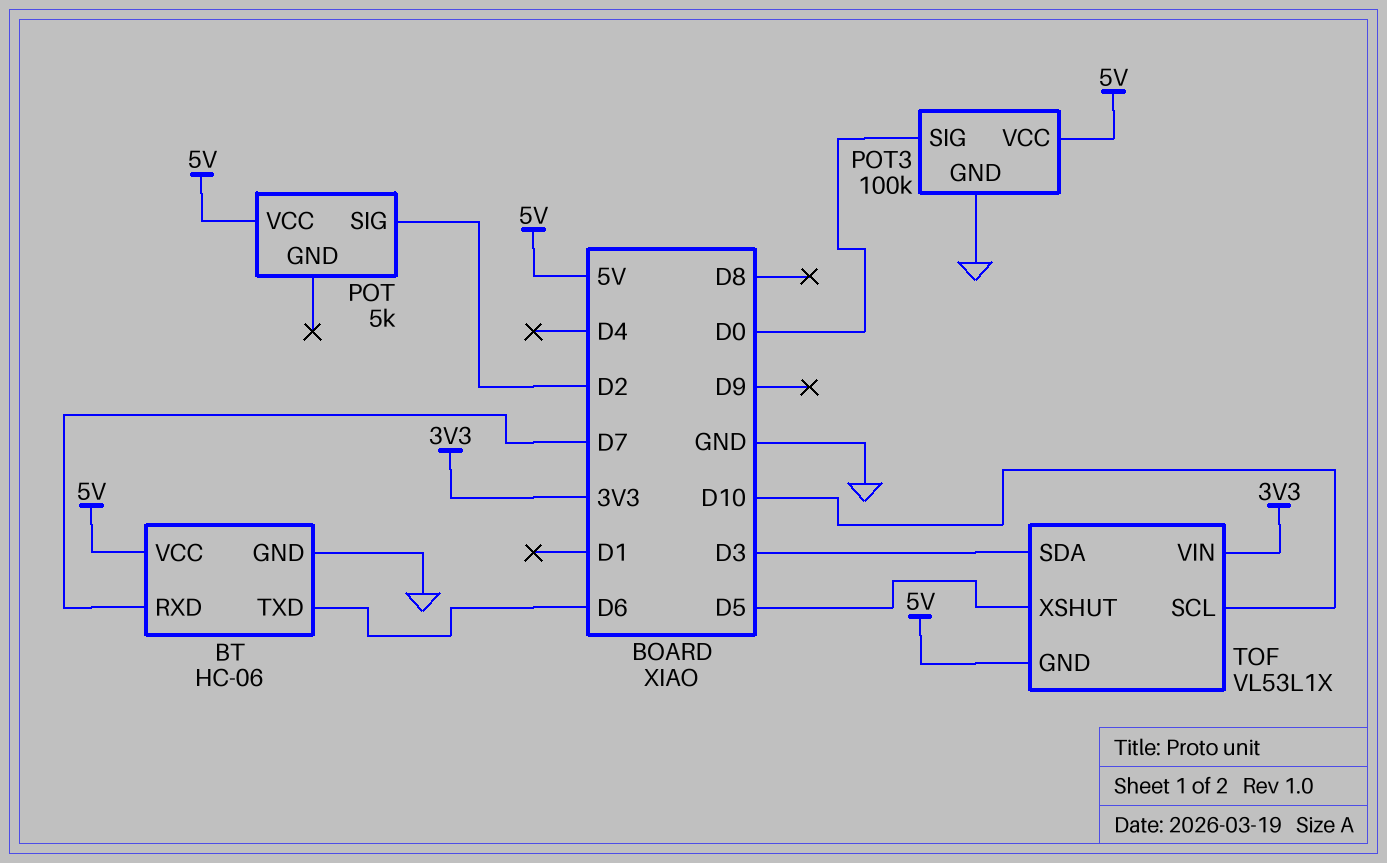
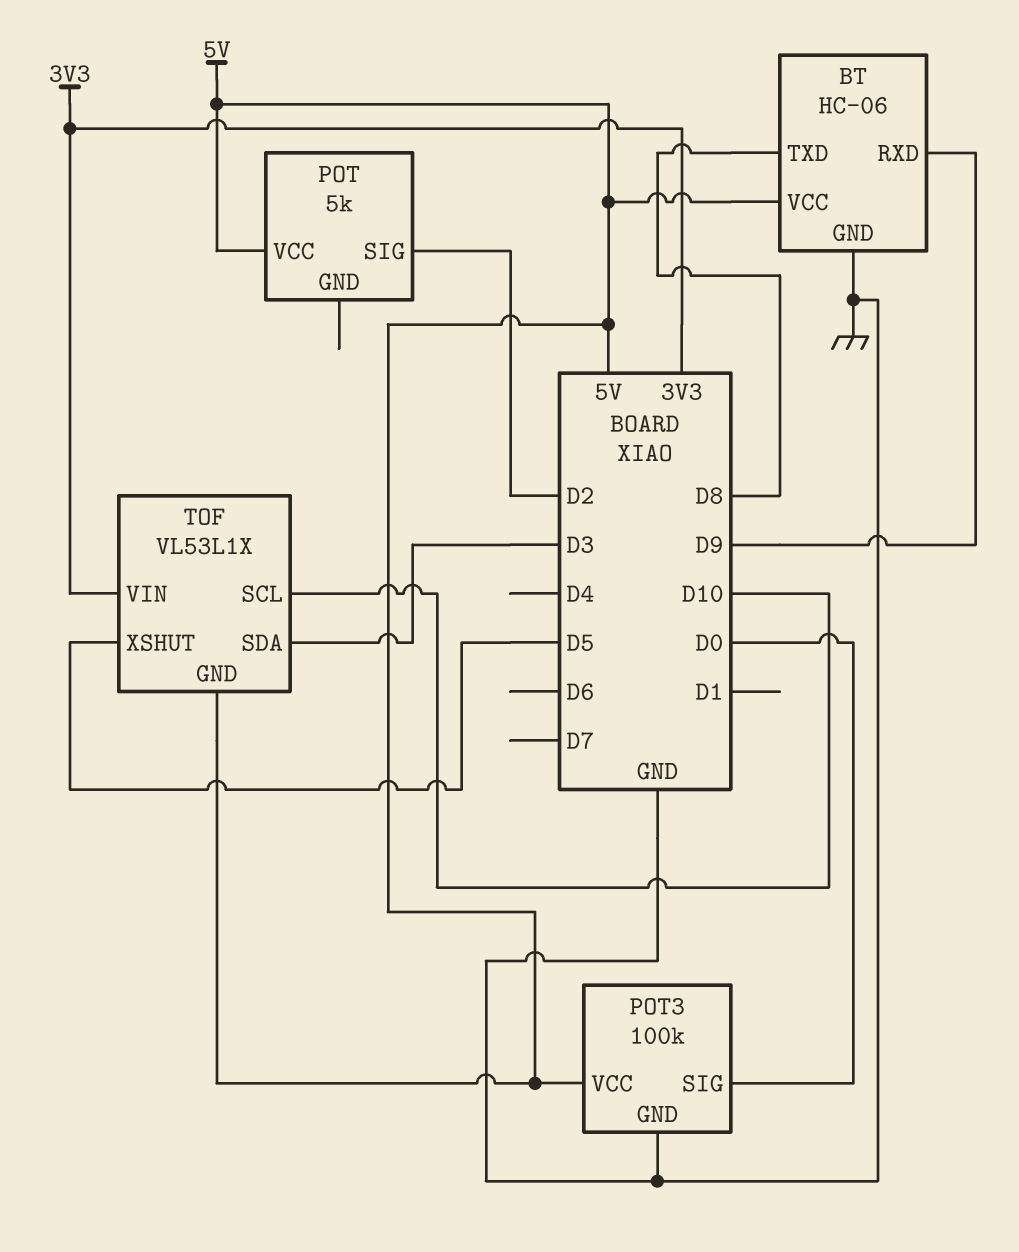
BT pin RXD: D7 -> D9
BT pin TXD: D6 -> D8

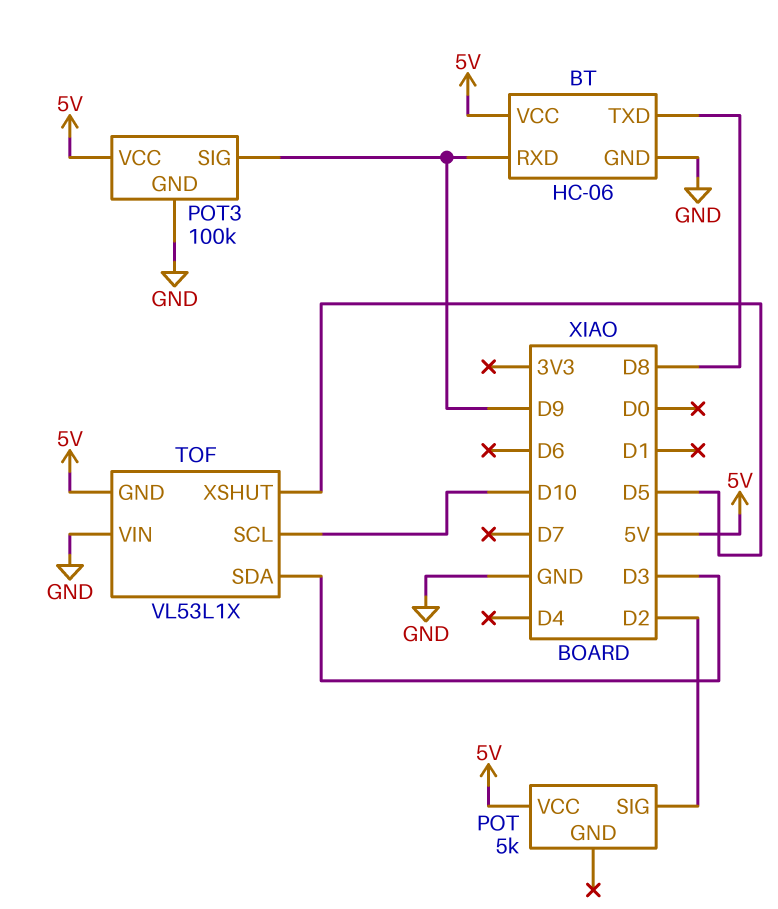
POT3 pin SIG: D0 -> D9
TOF pin VIN: 3V3 -> GND

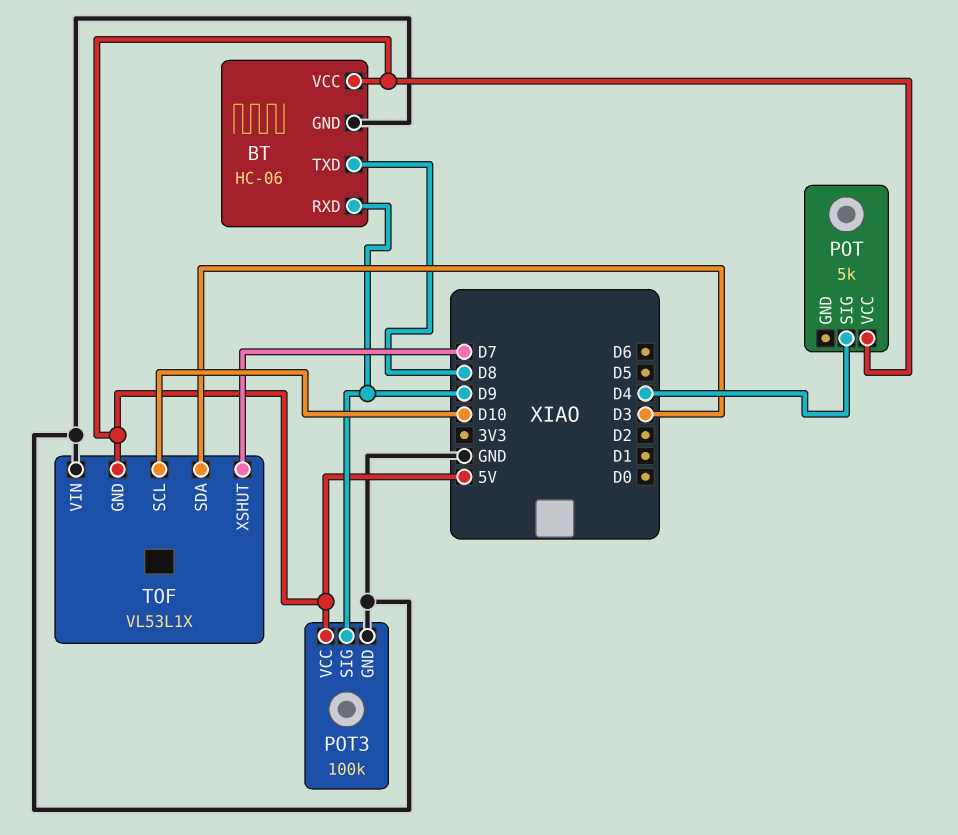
POT pin SIG: D2 -> D4
TOF pin XSHUT: D5 -> D7

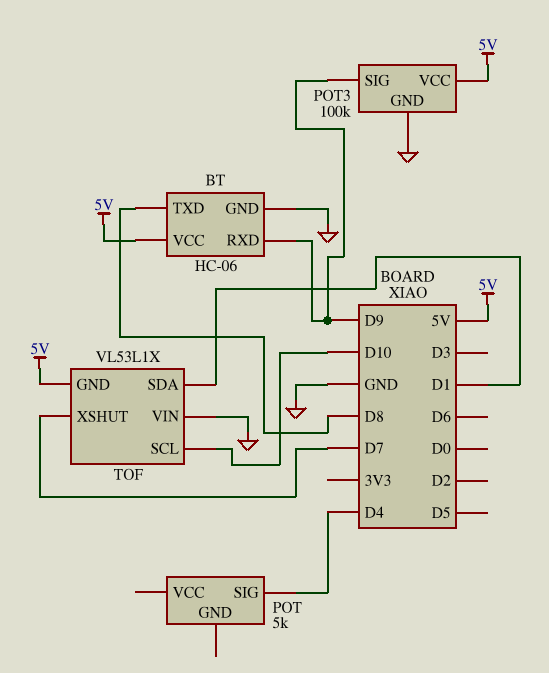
POT pin VCC: 5V -> none
TOF pin SDA: D3 -> D1

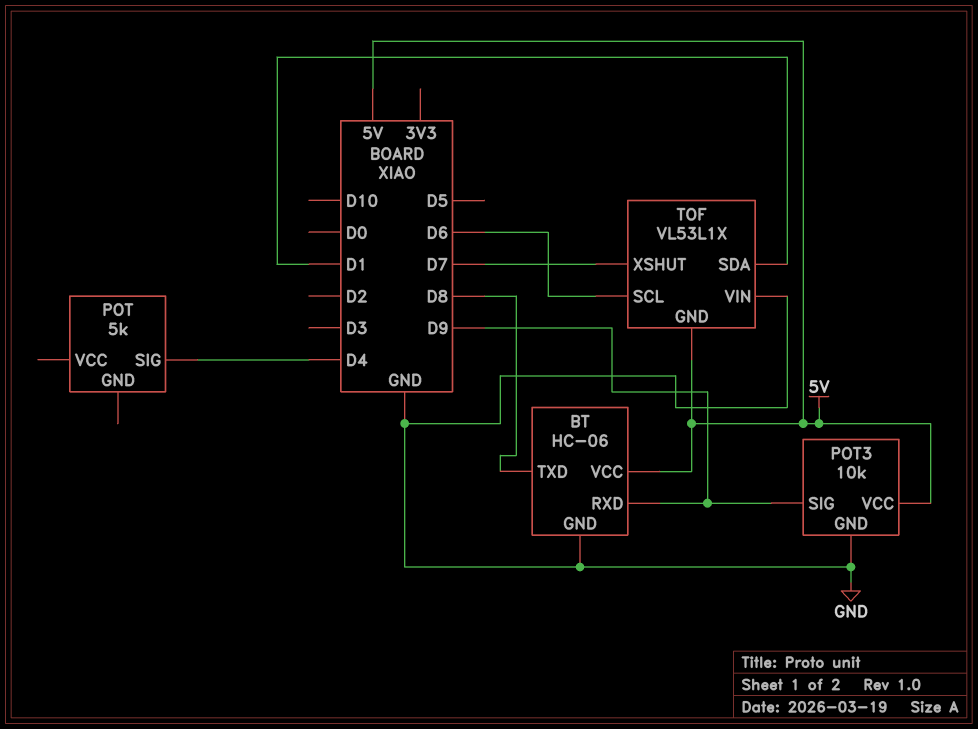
POT3: 100k -> 10k
TOF pin SCL: D10 -> D6

